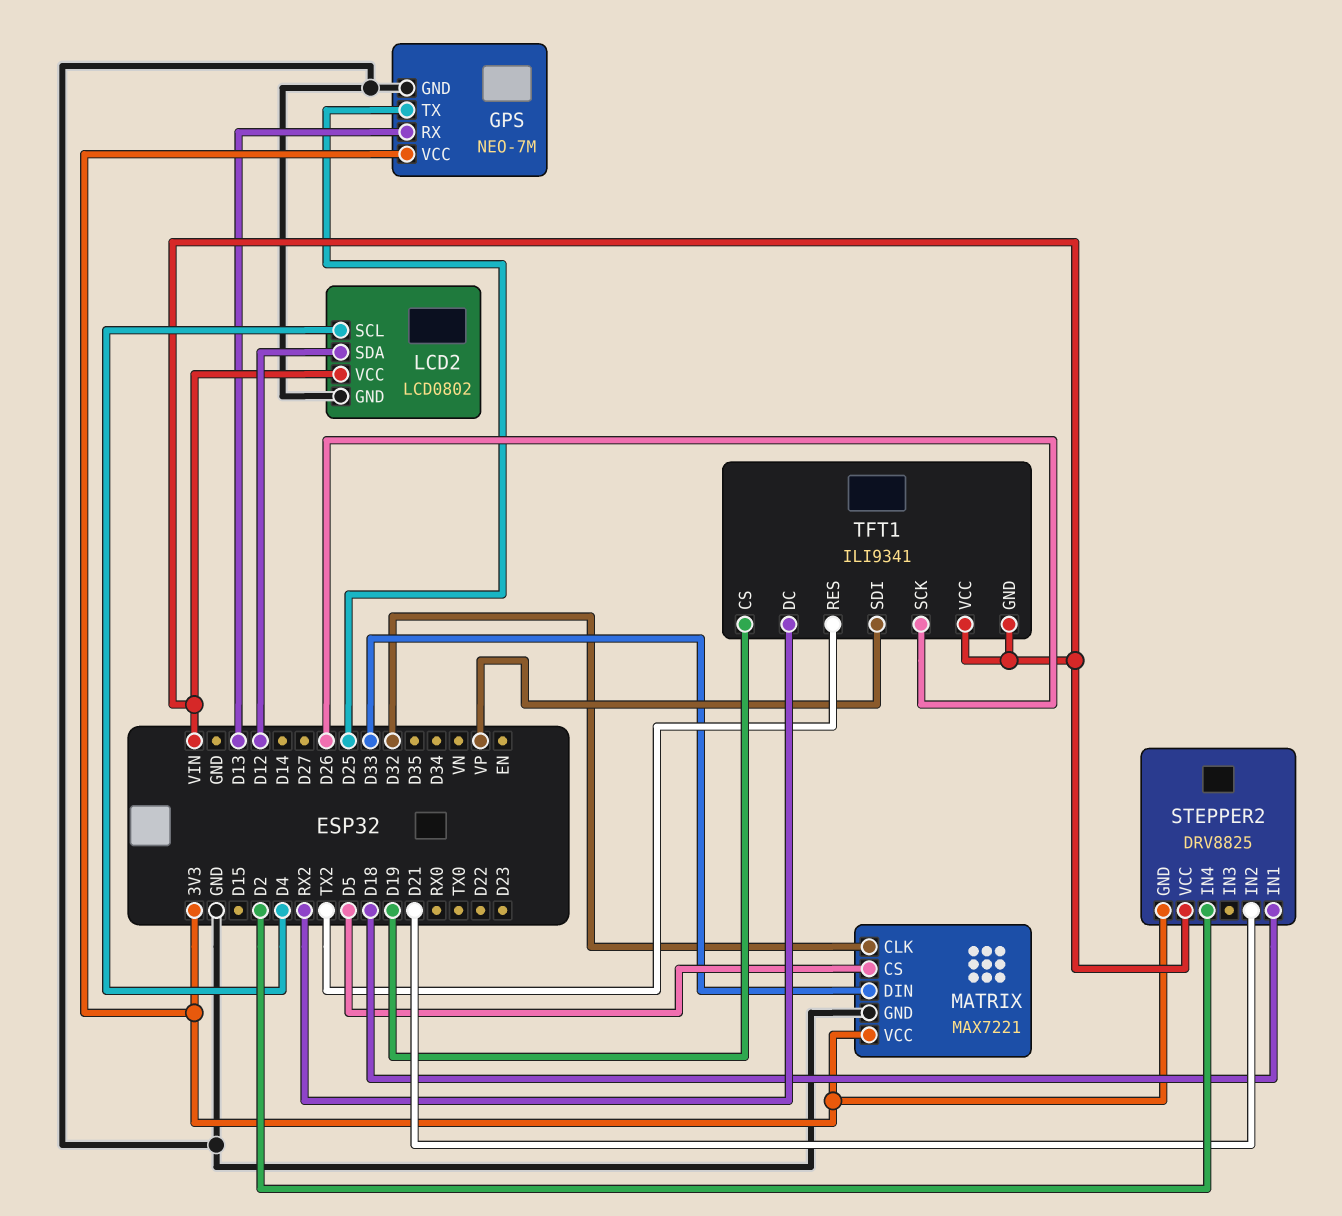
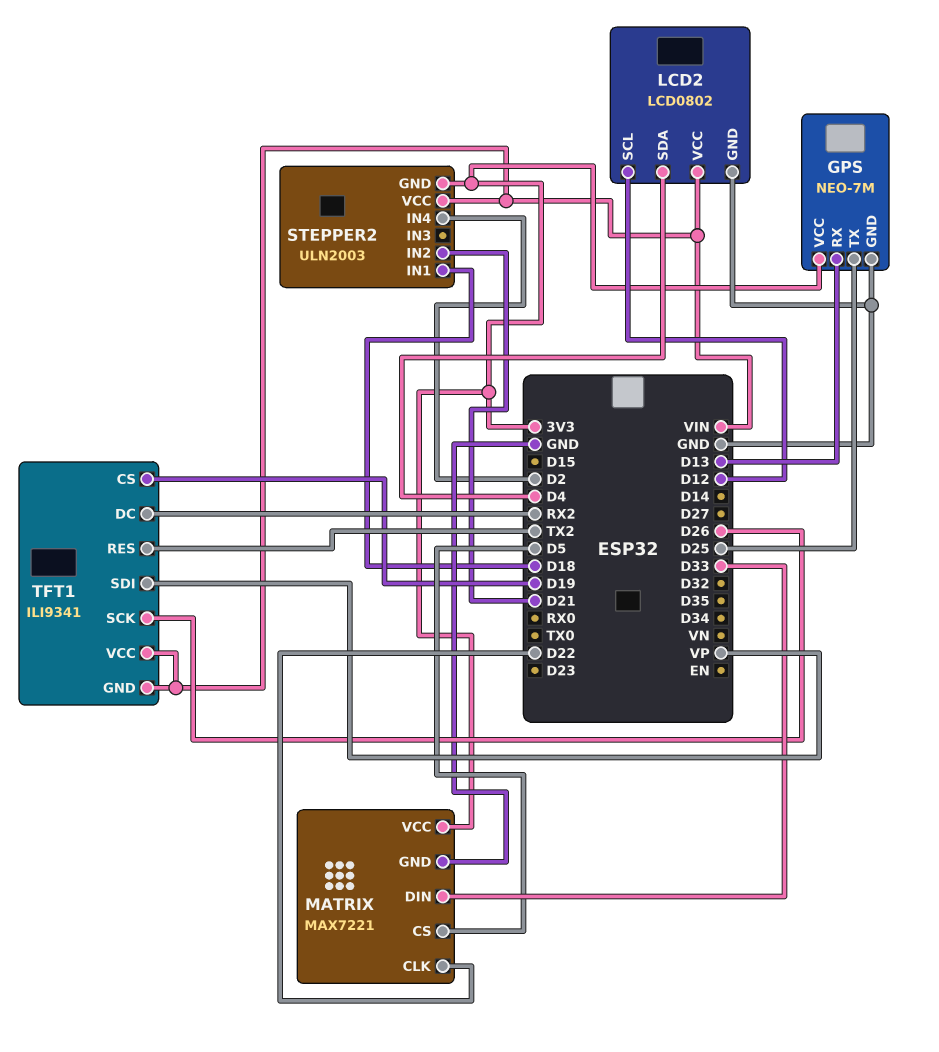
LCD2 pin SCL: D4 -> D12
LCD2 pin SDA: D12 -> D4
MATRIX pin CLK: D32 -> D22
STEPPER2: DRV8825 -> ULN2003

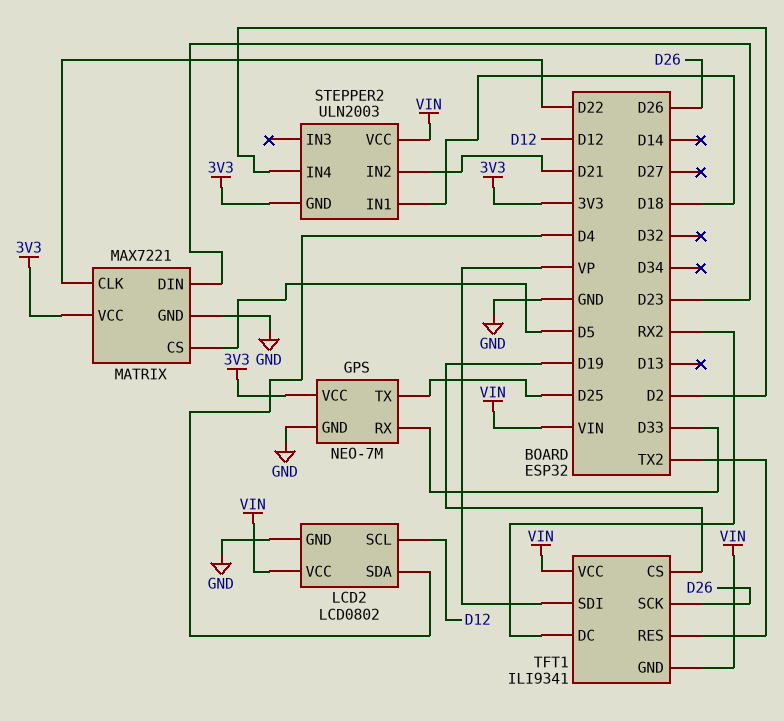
GPS pin RX: D13 -> D33
MATRIX pin DIN: D33 -> D23

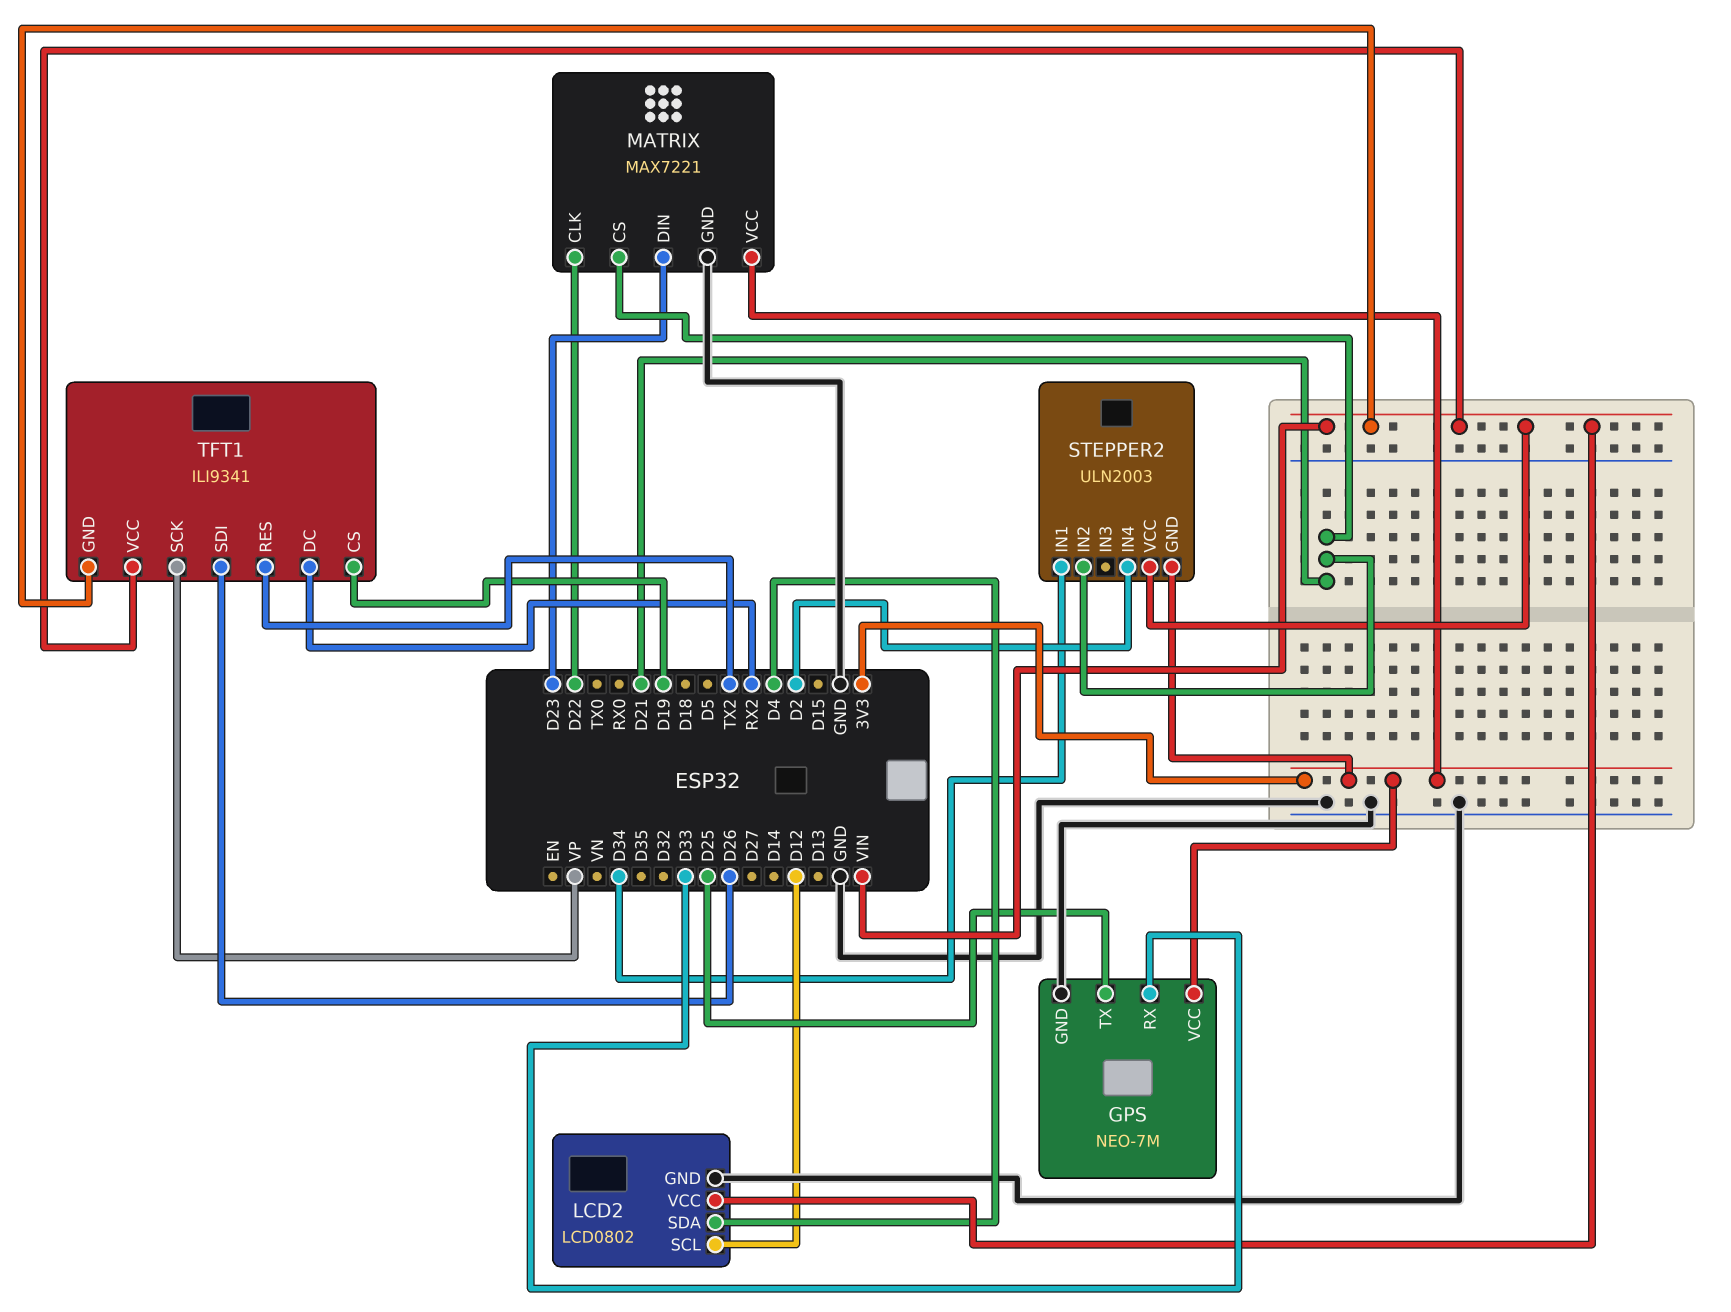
MATRIX pin CS: D5 -> D21
STEPPER2 pin IN1: D18 -> D34
TFT1 pin SCK: D26 -> VP
TFT1 pin SDI: VP -> D26

